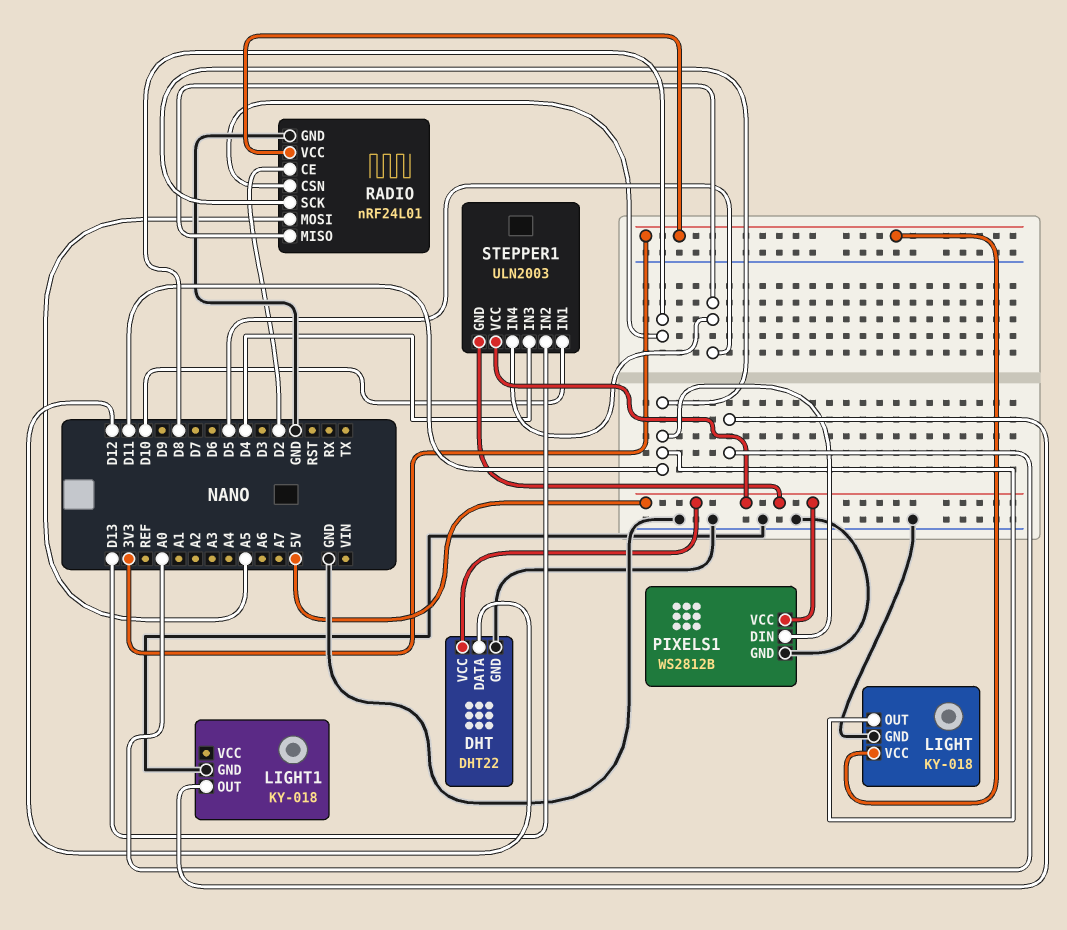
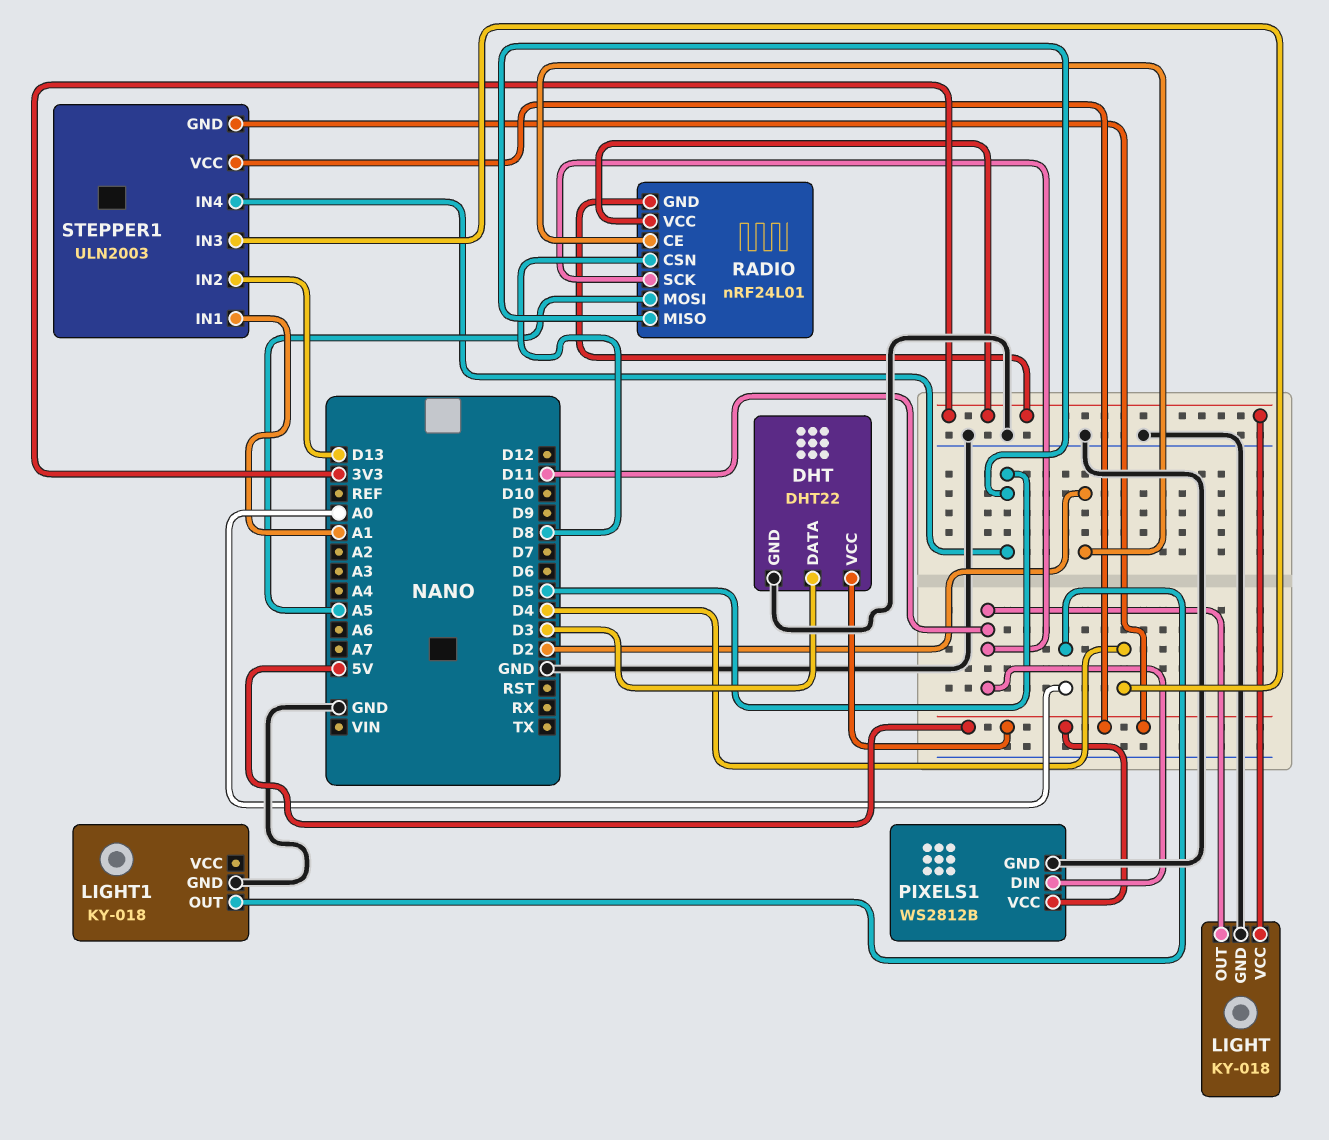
DHT pin DATA: D12 -> D3
RADIO pin GND: GND -> 3V3
STEPPER1 pin IN1: D10 -> A1

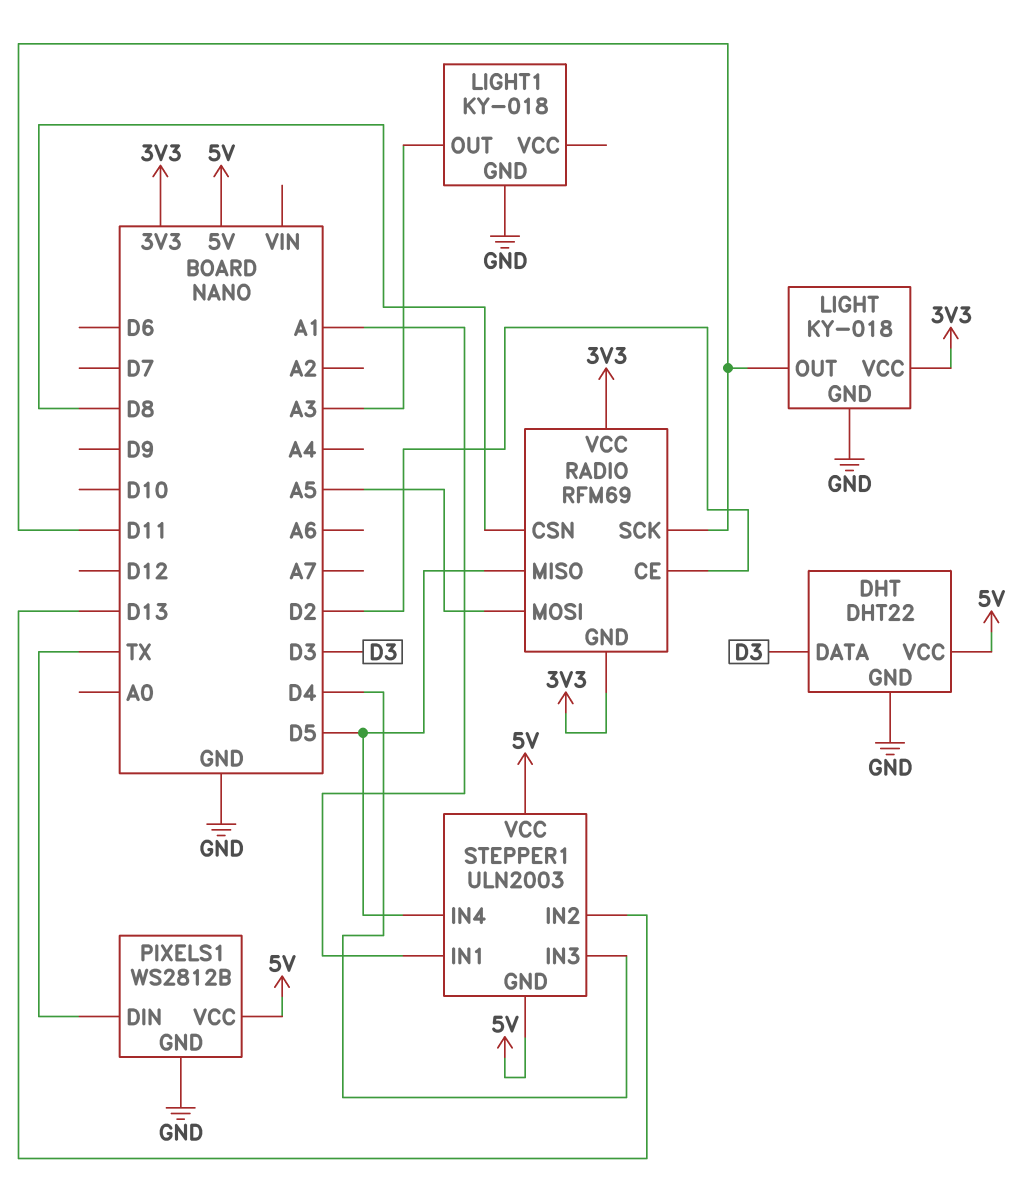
LIGHT1 pin OUT: A0 -> A3
PIXELS1 pin DIN: D11 -> TX
RADIO: nRF24L01 -> RFM69

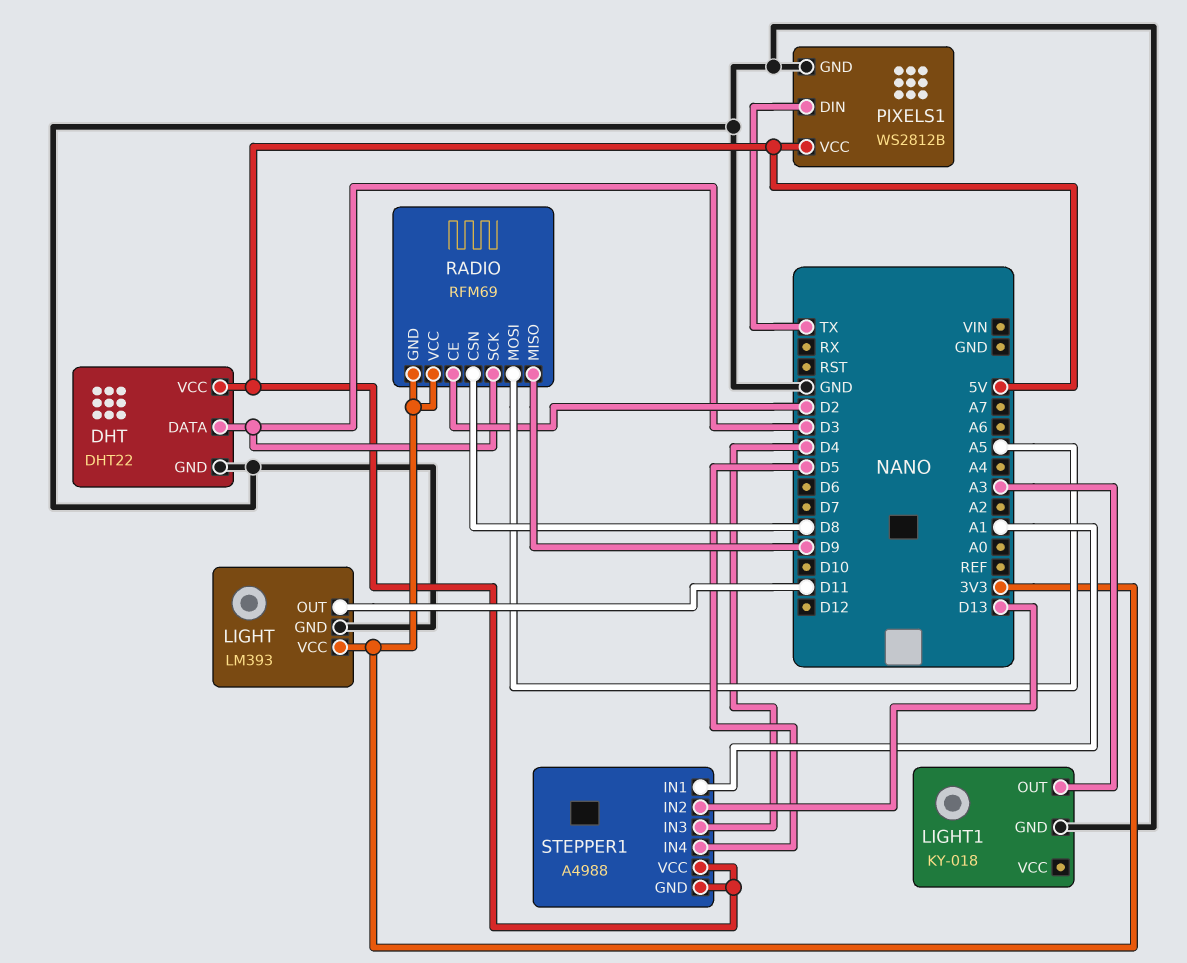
LIGHT: KY-018 -> LM393
RADIO pin MISO: D5 -> D9
RADIO pin SCK: D11 -> D3
STEPPER1: ULN2003 -> A4988

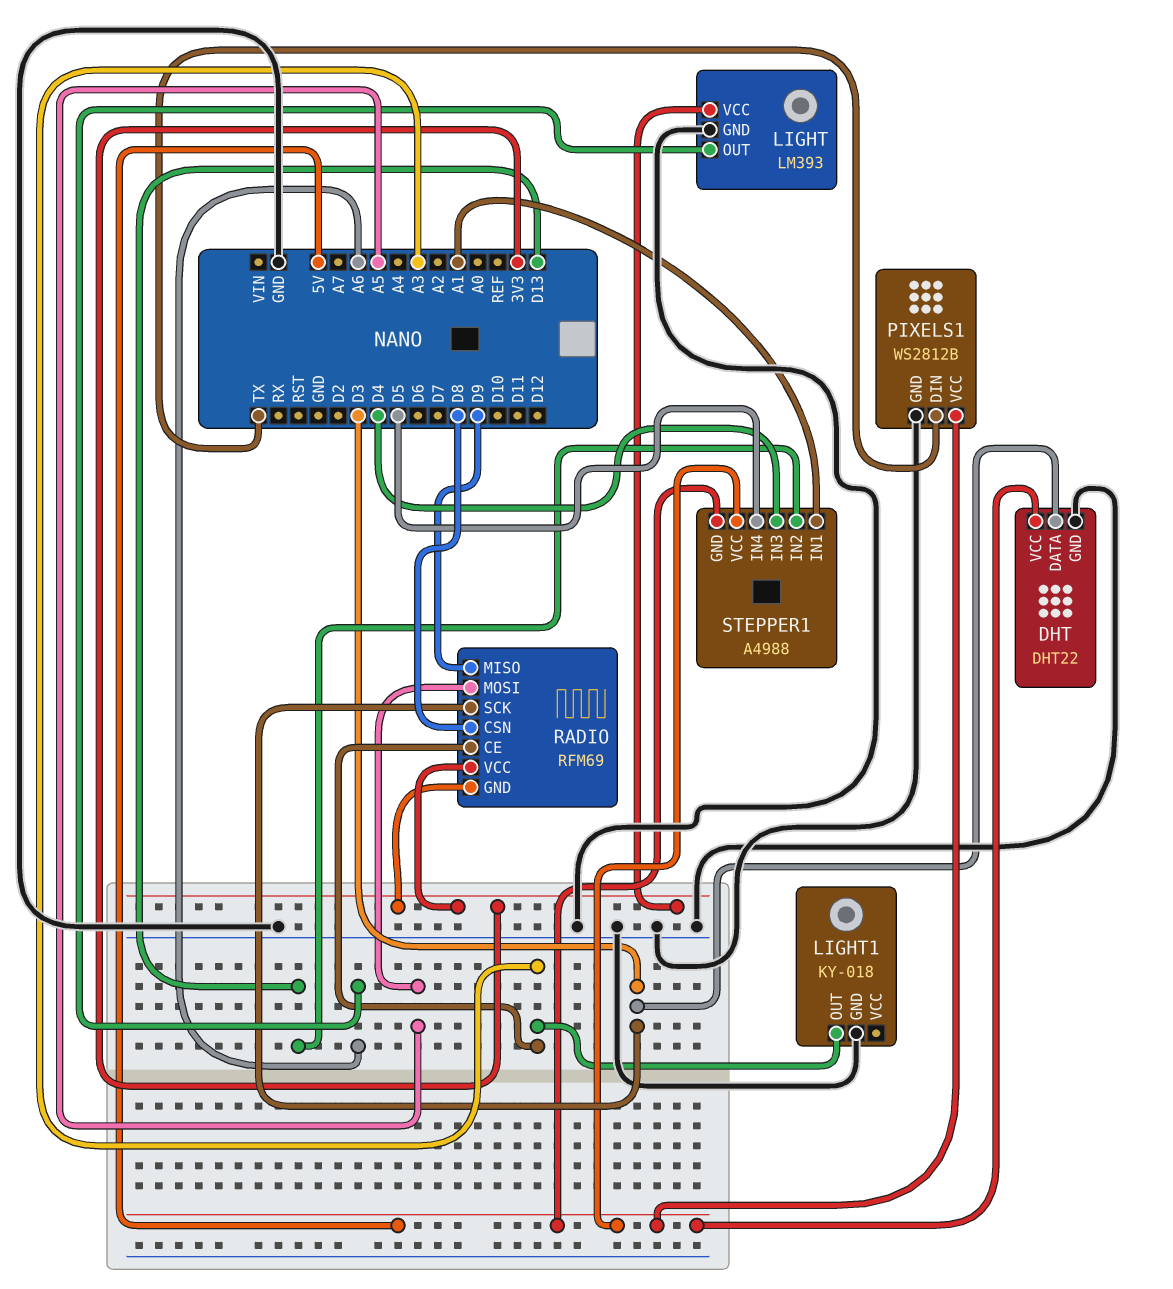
LIGHT pin OUT: D11 -> A6
RADIO pin CE: D2 -> A3

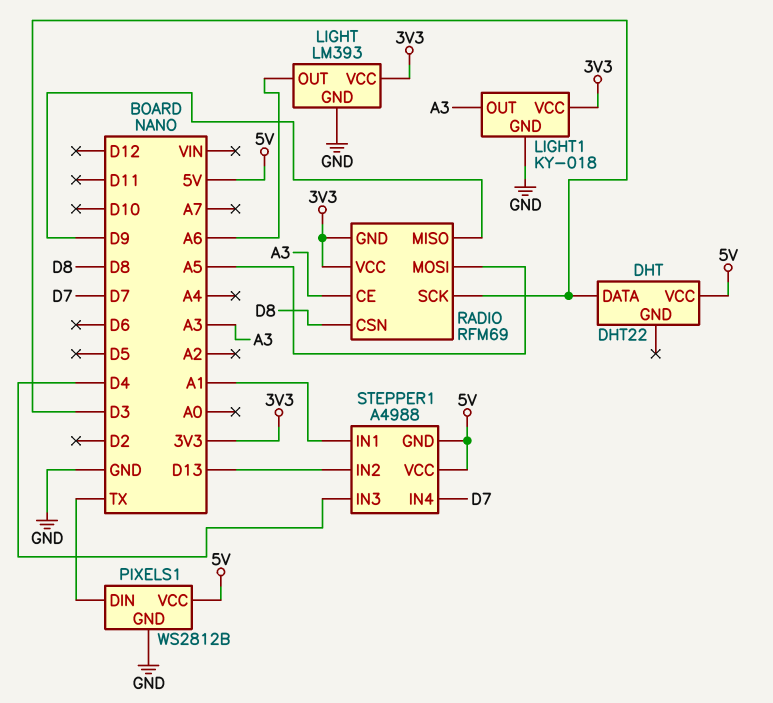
DHT pin GND: GND -> none
LIGHT1 pin VCC: none -> 3V3
STEPPER1 pin IN4: D5 -> D7

